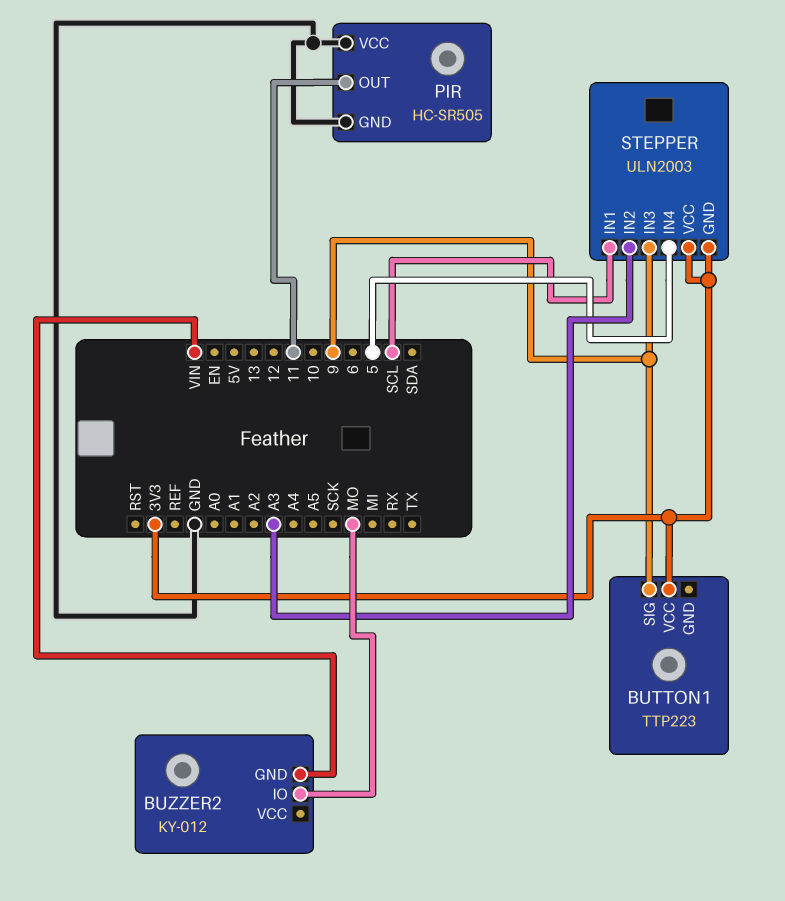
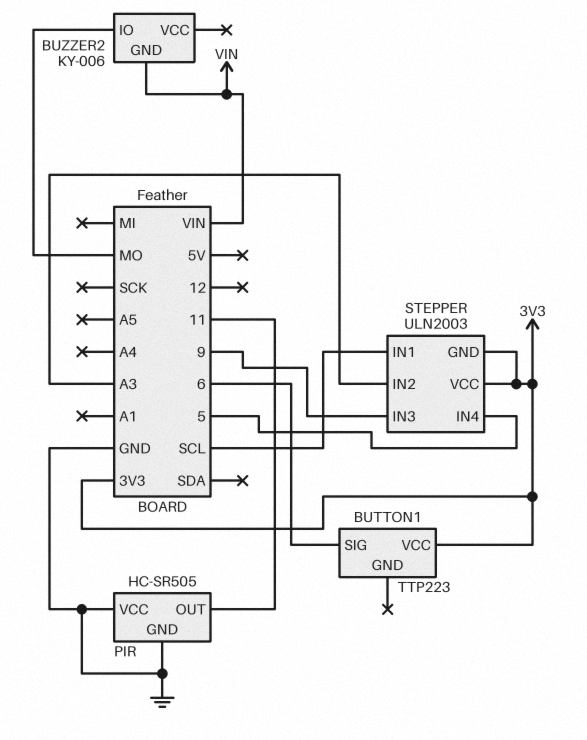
BUTTON1 pin SIG: 9 -> 6
BUZZER2: KY-012 -> KY-006

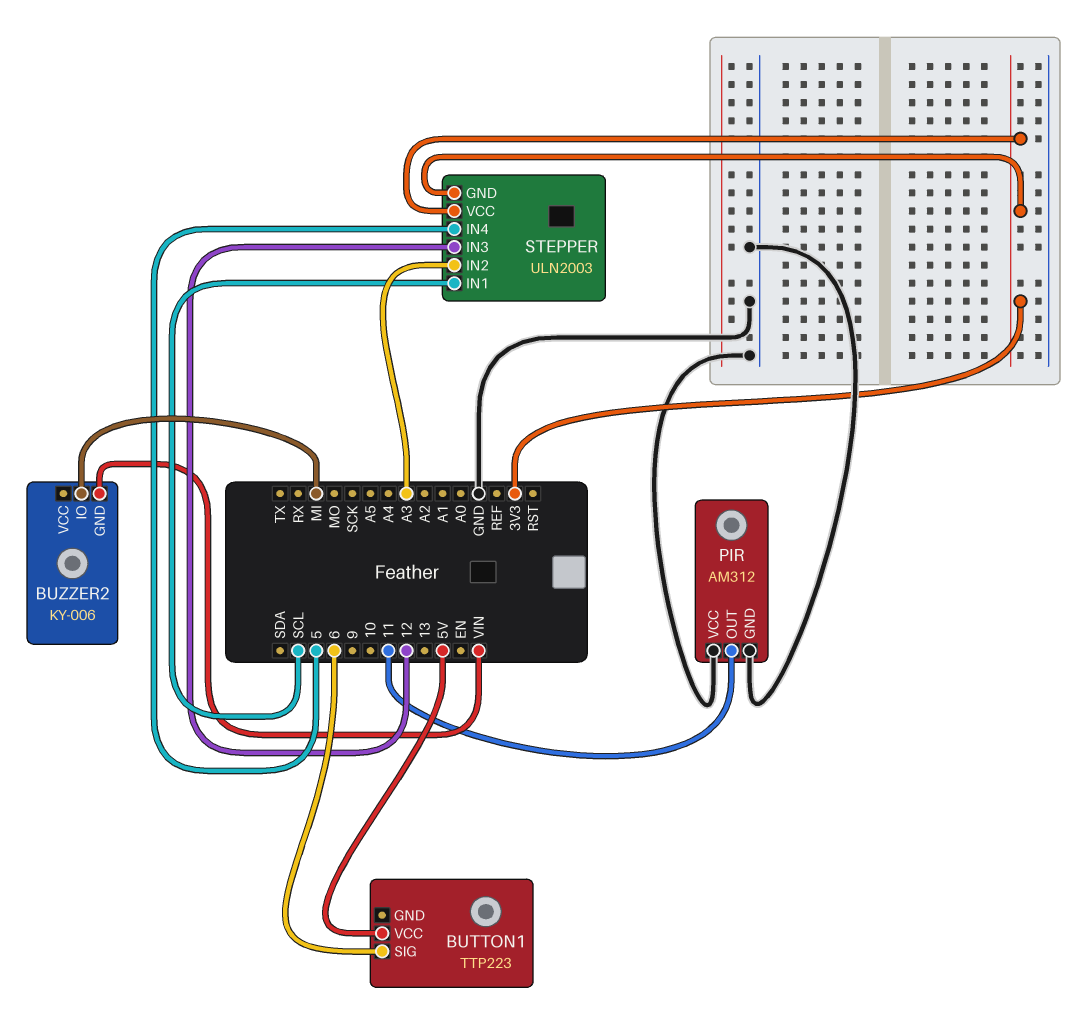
BUTTON1 pin VCC: 3V3 -> 5V
BUZZER2 pin IO: MO -> MI
PIR: HC-SR505 -> AM312
STEPPER pin IN3: 9 -> 12

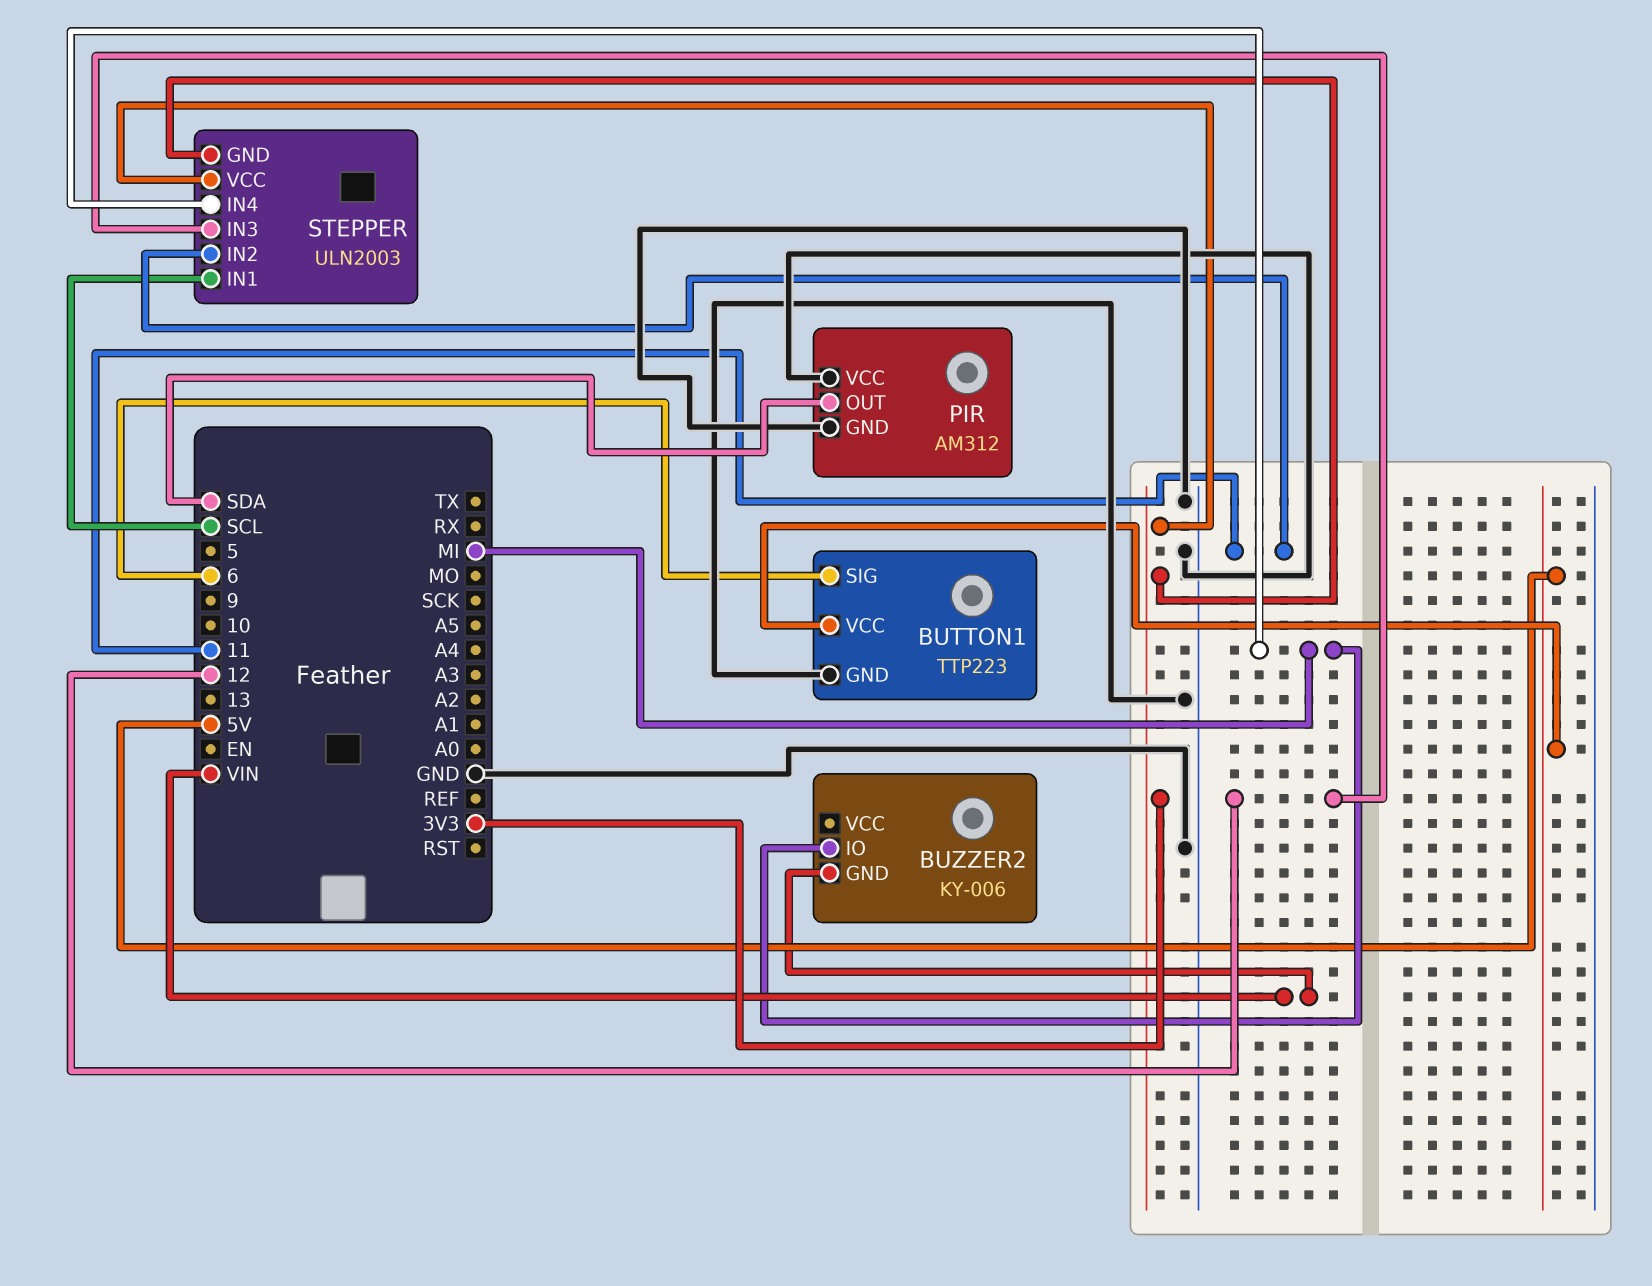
BUTTON1 pin GND: none -> GND
PIR pin OUT: 11 -> SDA
STEPPER pin IN2: A3 -> 11
STEPPER pin IN4: 5 -> MI

